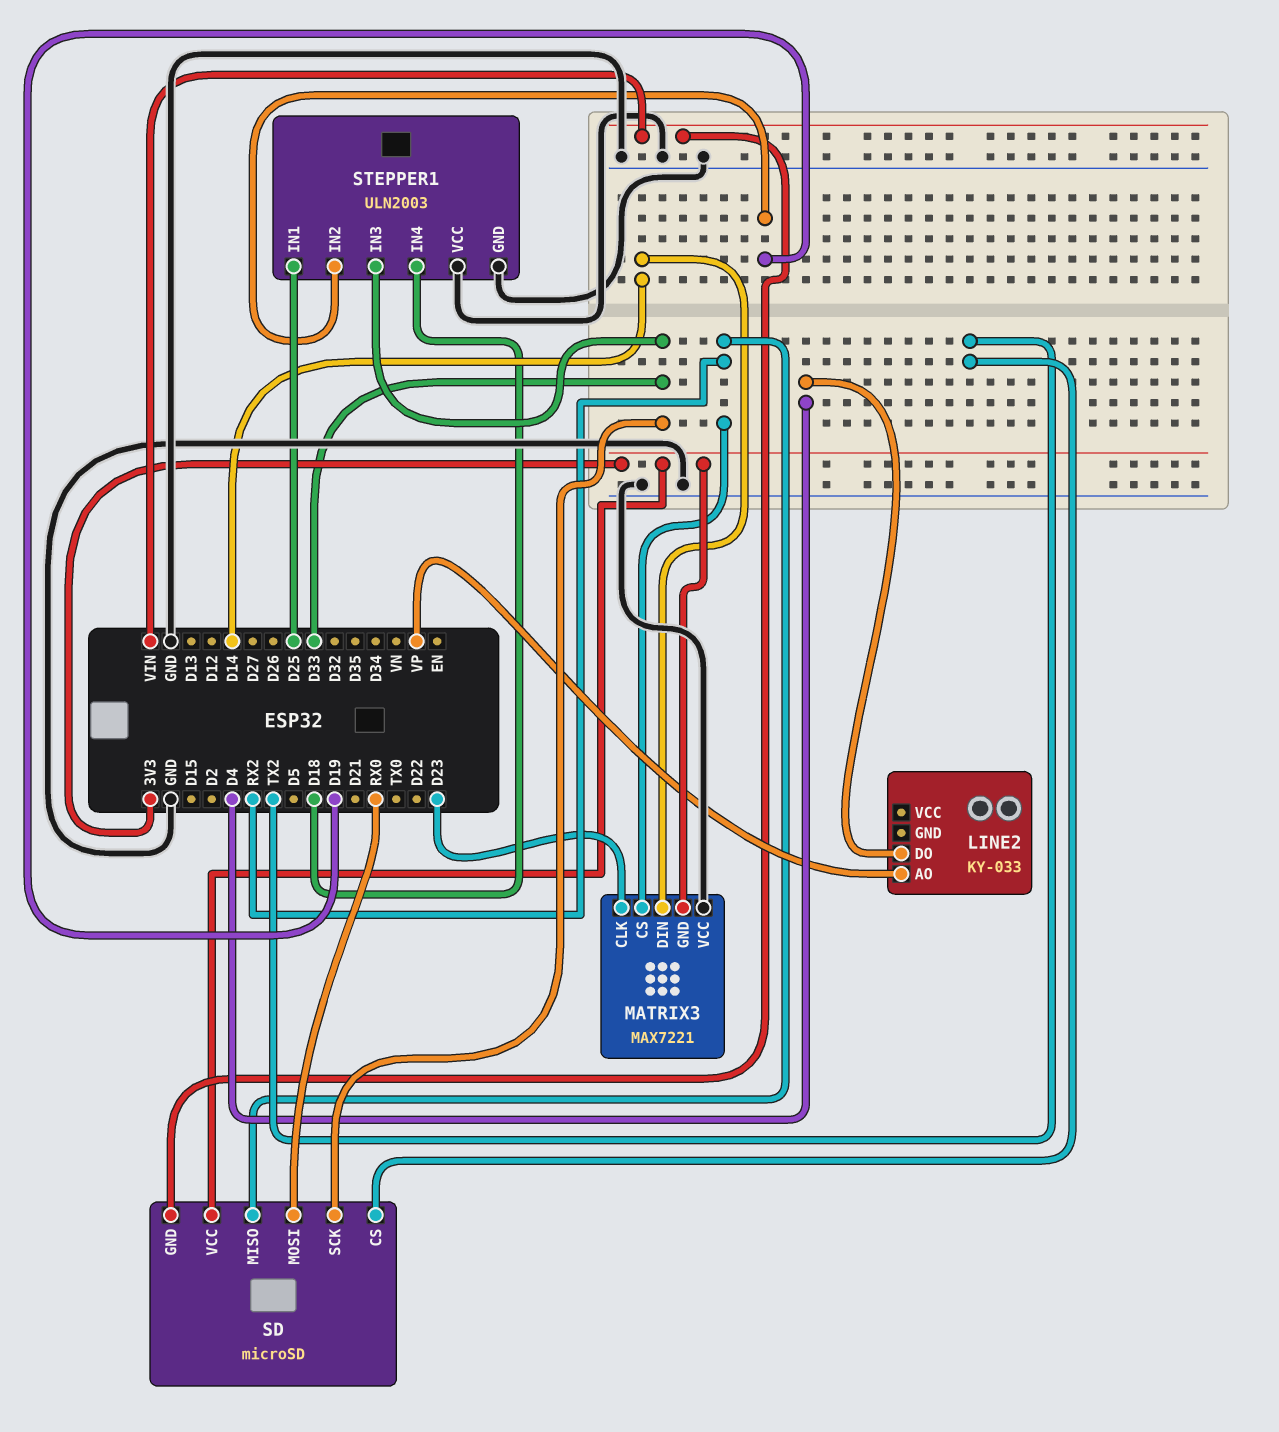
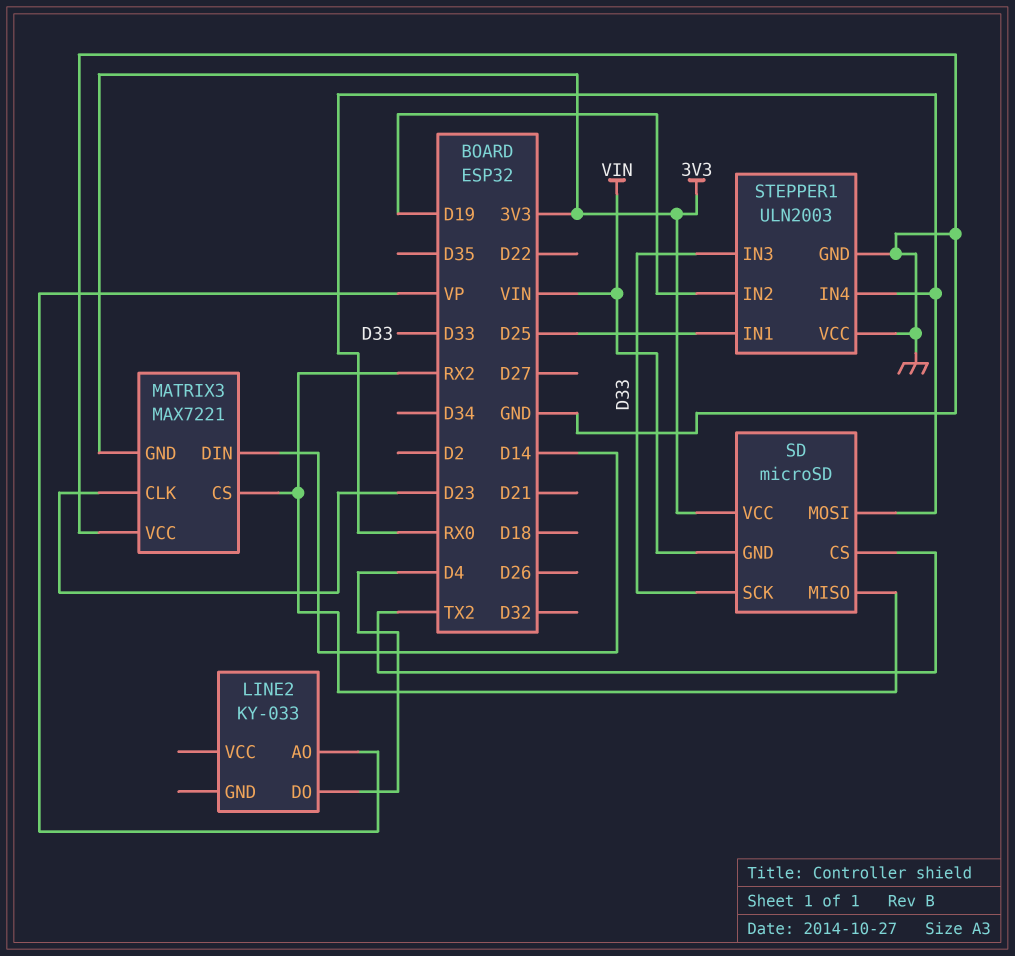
STEPPER1 pin IN4: D18 -> RX0

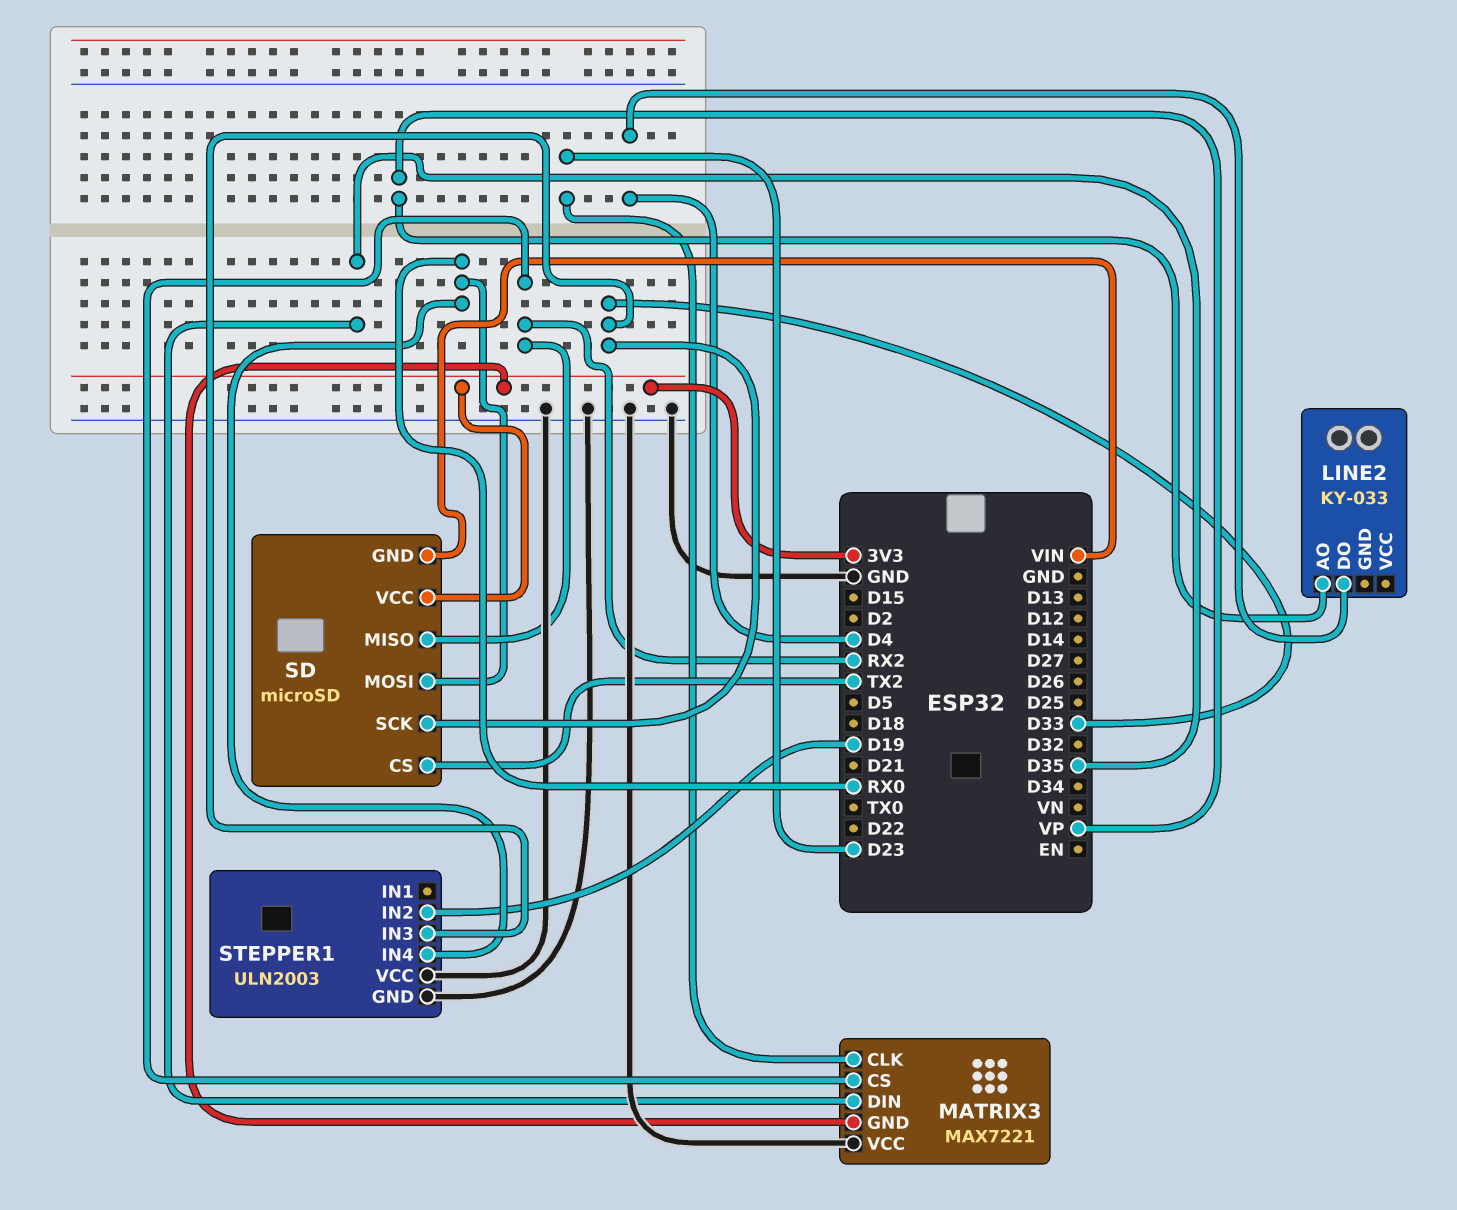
MATRIX3 pin DIN: D14 -> D35
STEPPER1 pin IN1: D25 -> none

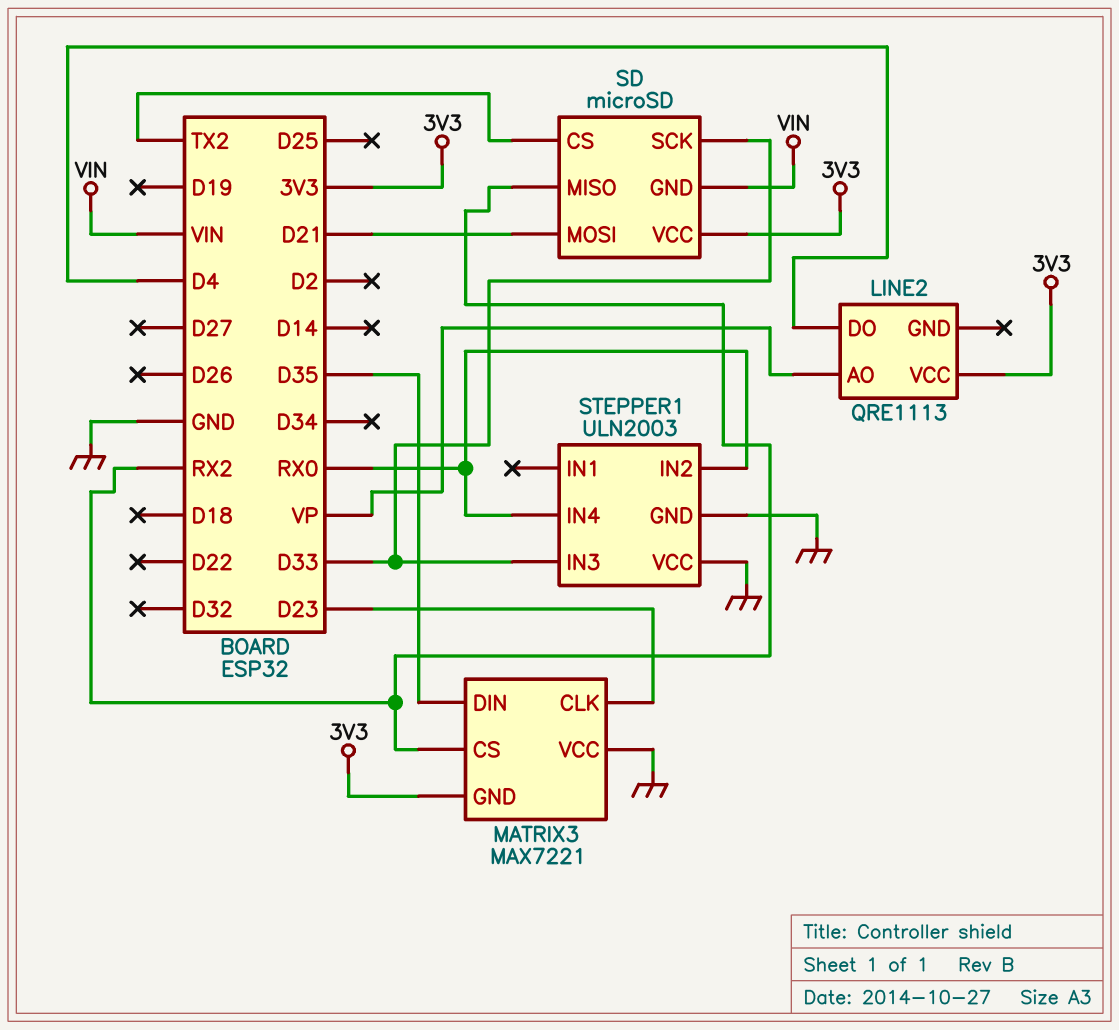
LINE2: KY-033 -> QRE1113
LINE2 pin VCC: none -> 3V3
SD pin MOSI: RX0 -> D21
STEPPER1 pin IN2: D19 -> RX0

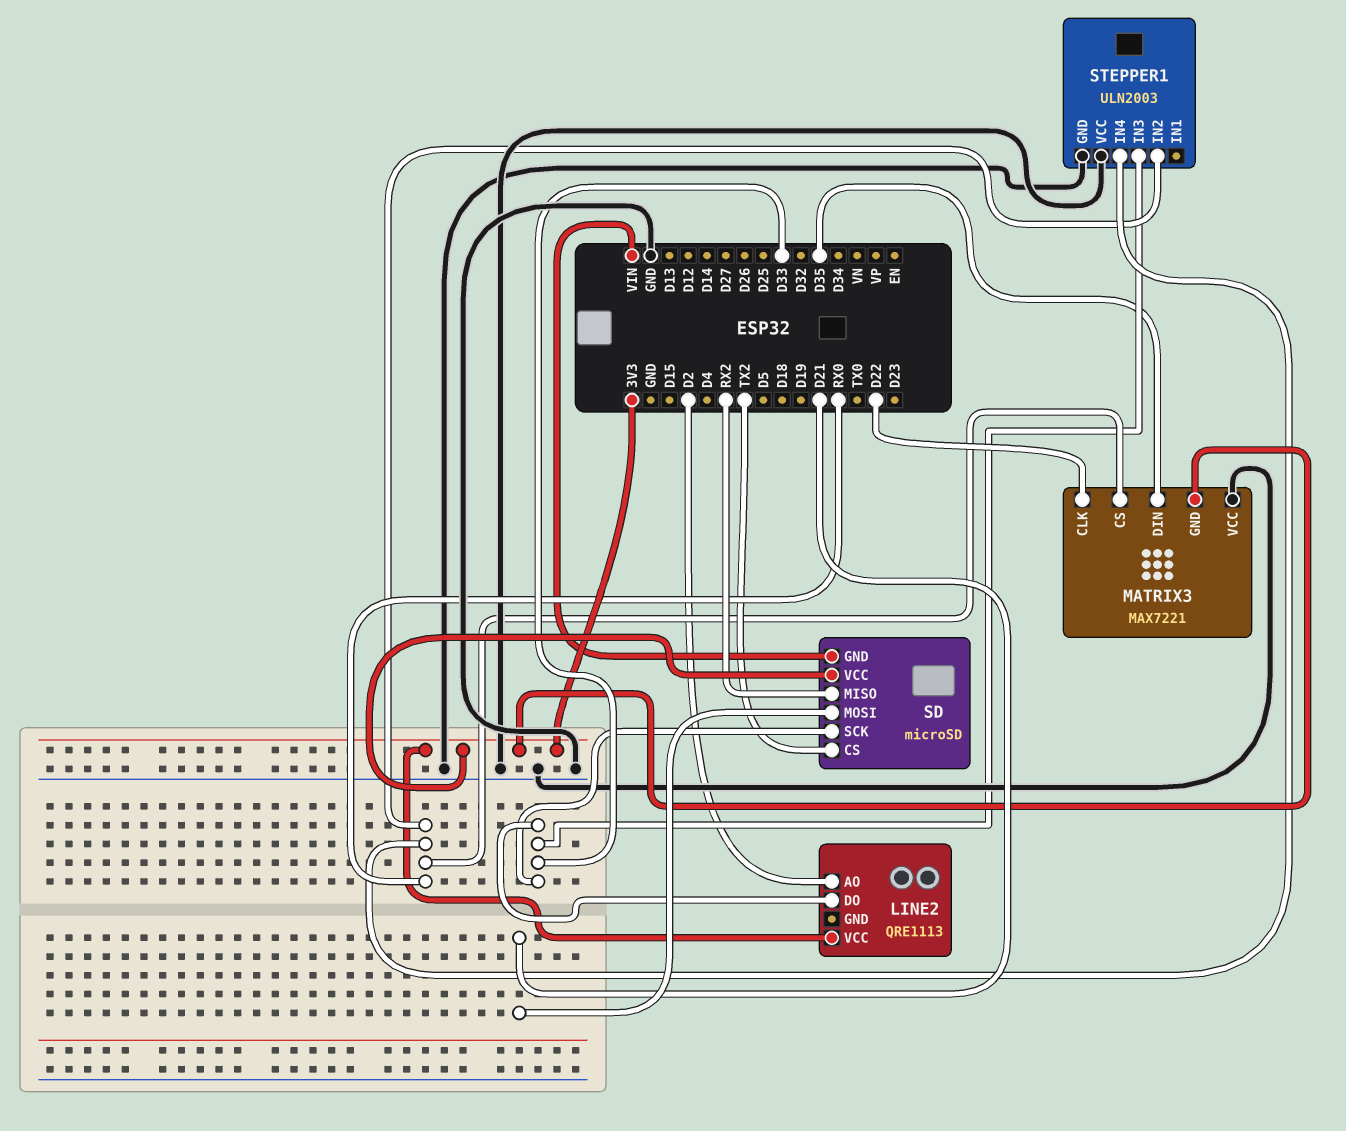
LINE2 pin AO: VP -> D2
LINE2 pin DO: D4 -> D33
MATRIX3 pin CLK: D23 -> D22
MATRIX3 pin CS: RX2 -> RX0

